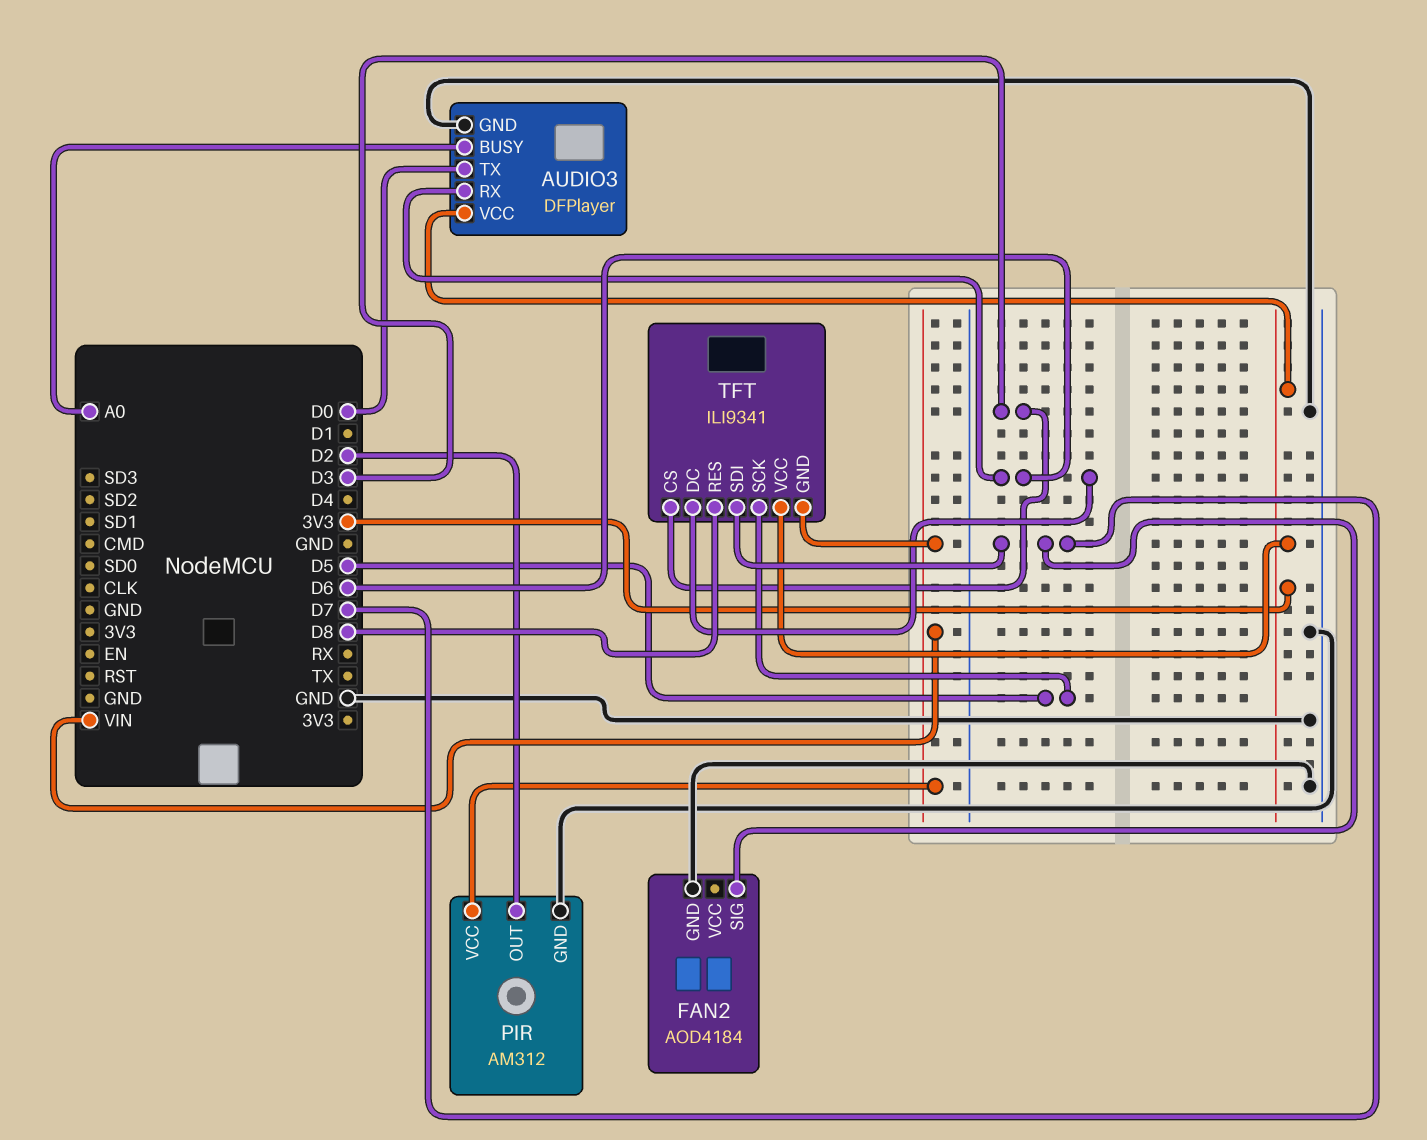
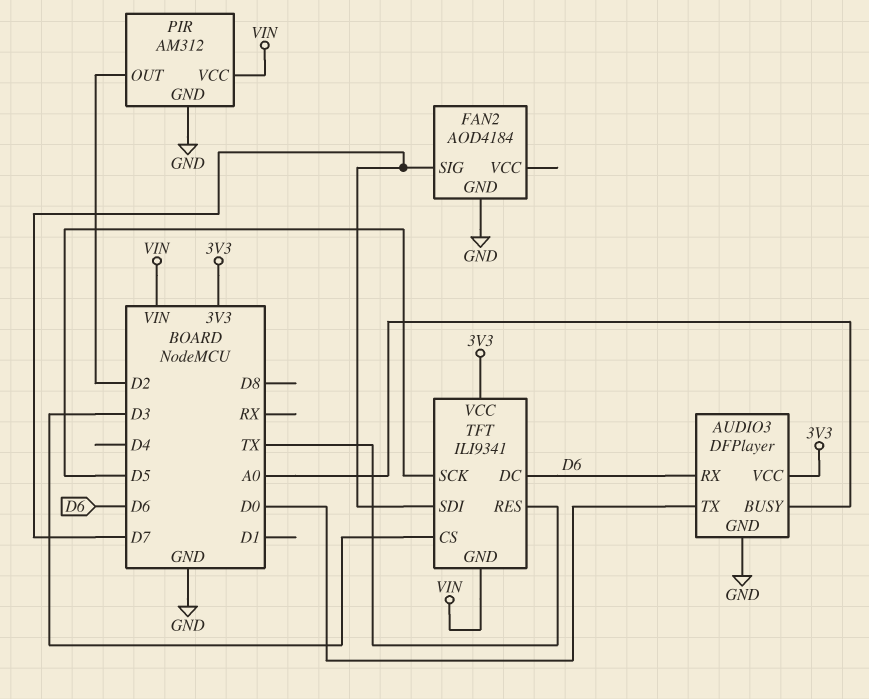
TFT pin RES: D8 -> TX

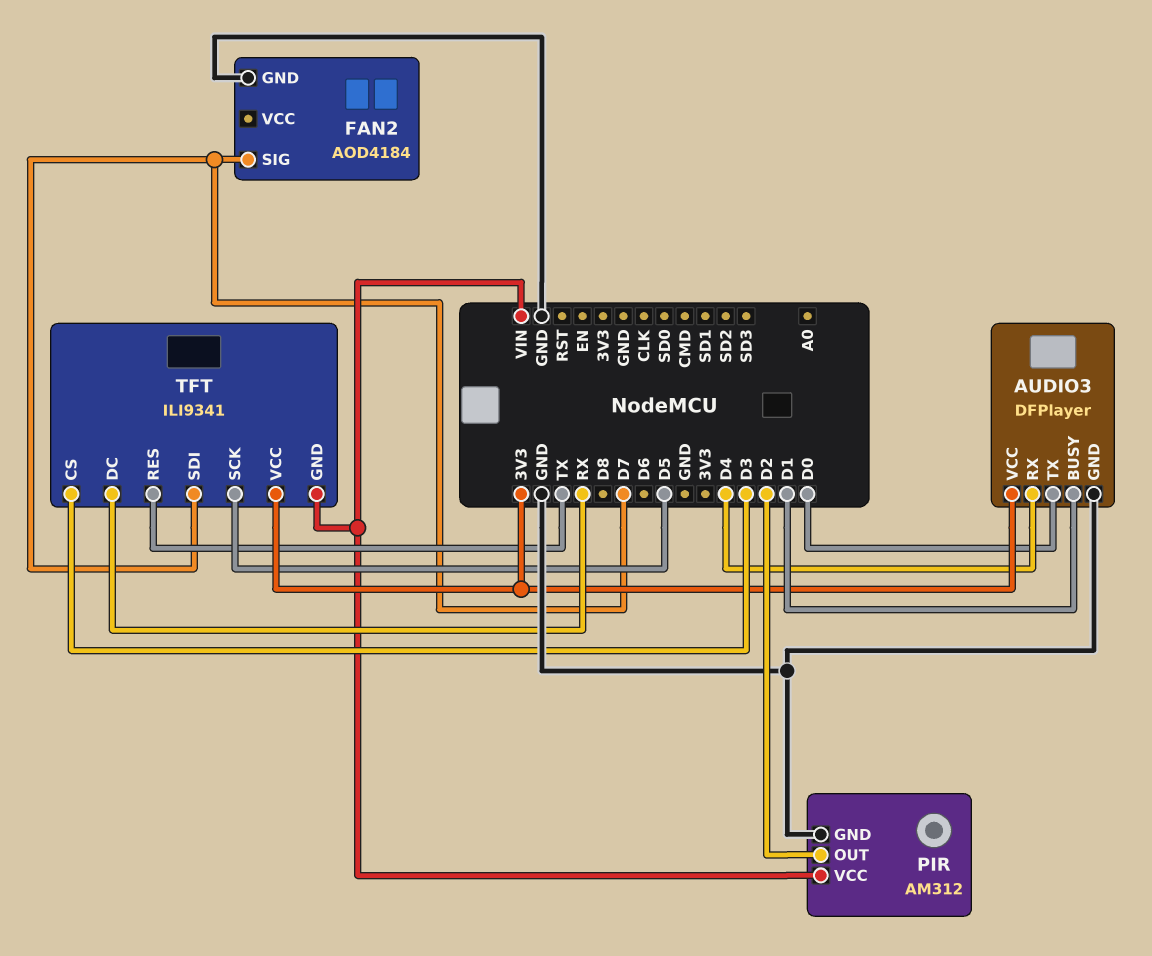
AUDIO3 pin BUSY: A0 -> D1
AUDIO3 pin RX: D6 -> D4
TFT pin DC: D6 -> RX

